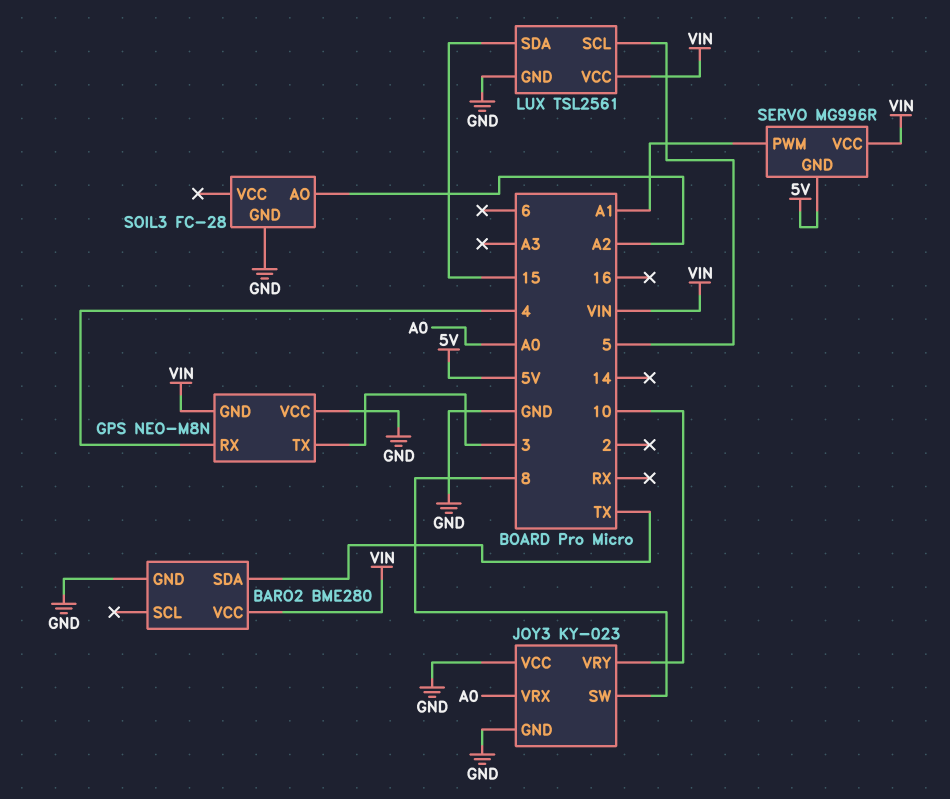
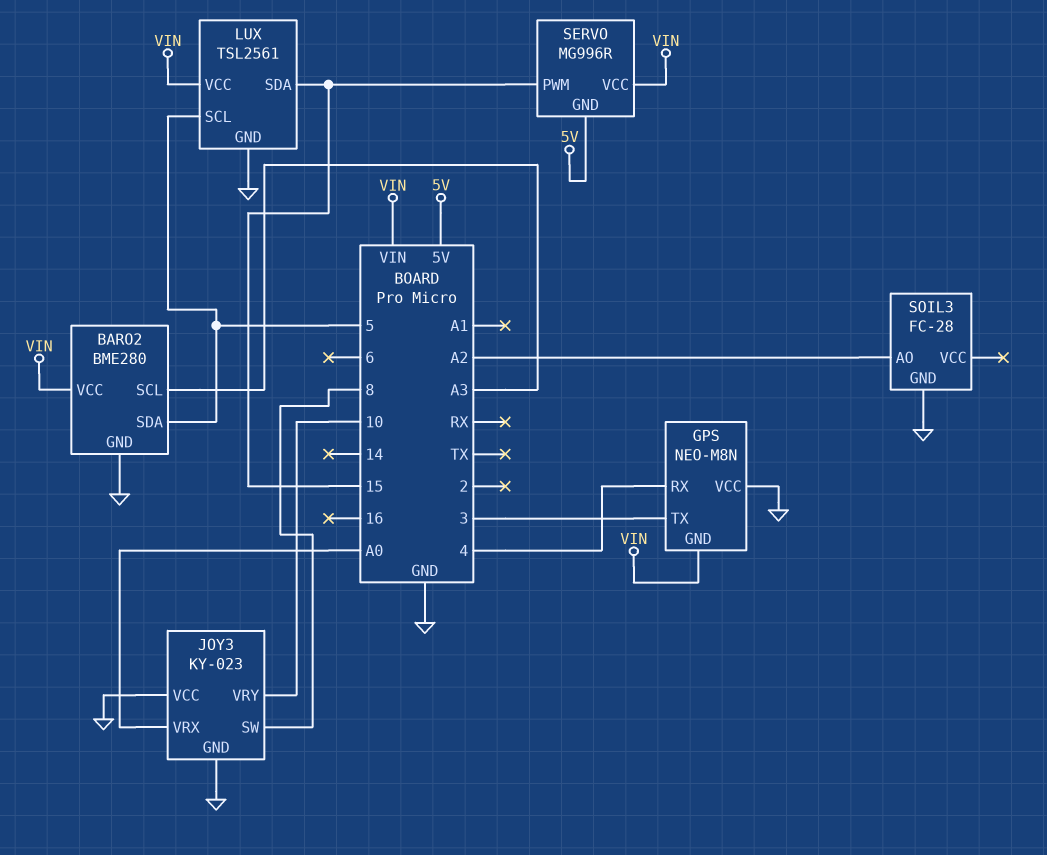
BARO2 pin SCL: none -> A3
BARO2 pin SDA: TX -> 5
SERVO pin PWM: A1 -> 15

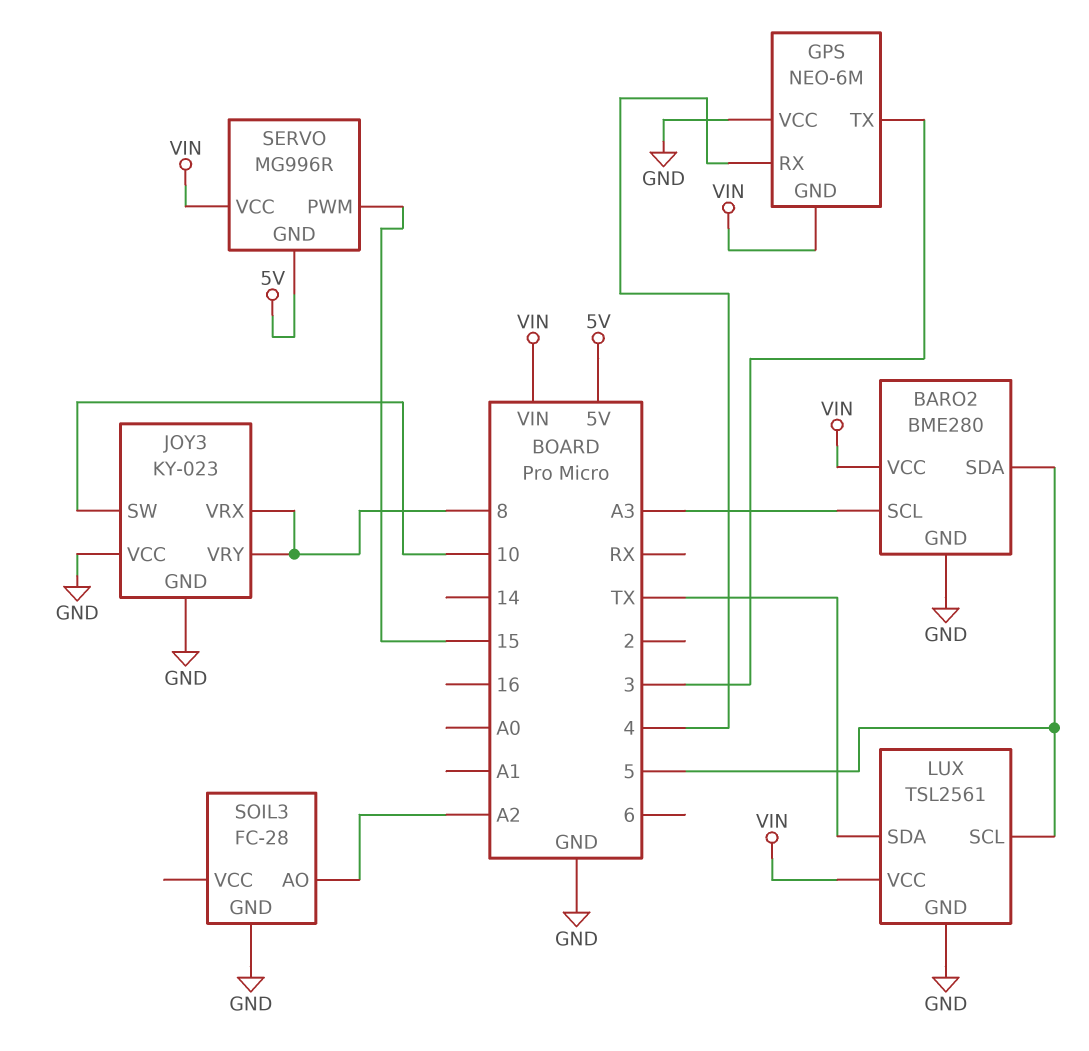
GPS: NEO-M8N -> NEO-6M
JOY3 pin SW: 8 -> 10
JOY3 pin VRX: A0 -> 8
JOY3 pin VRY: 10 -> 8
LUX pin SDA: 15 -> TX

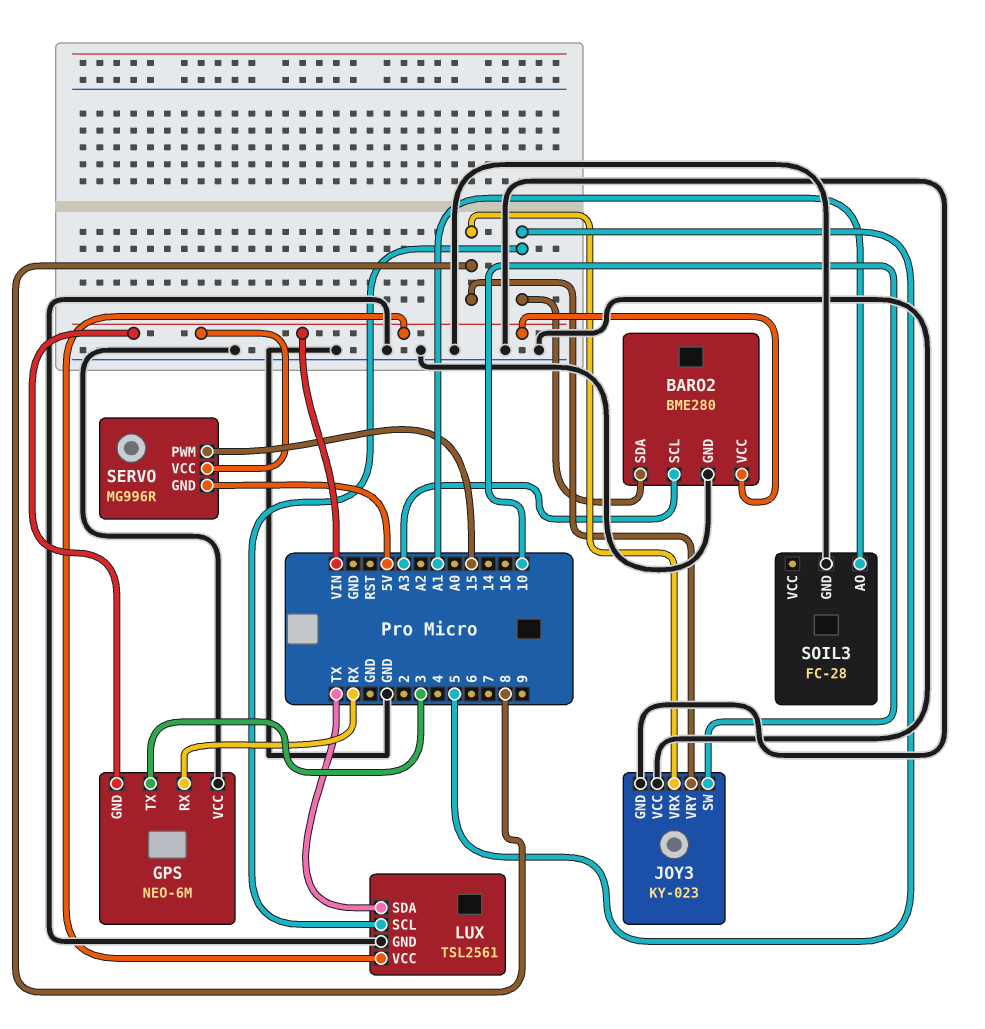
GPS pin RX: 4 -> RX
SOIL3 pin AO: A2 -> A1

